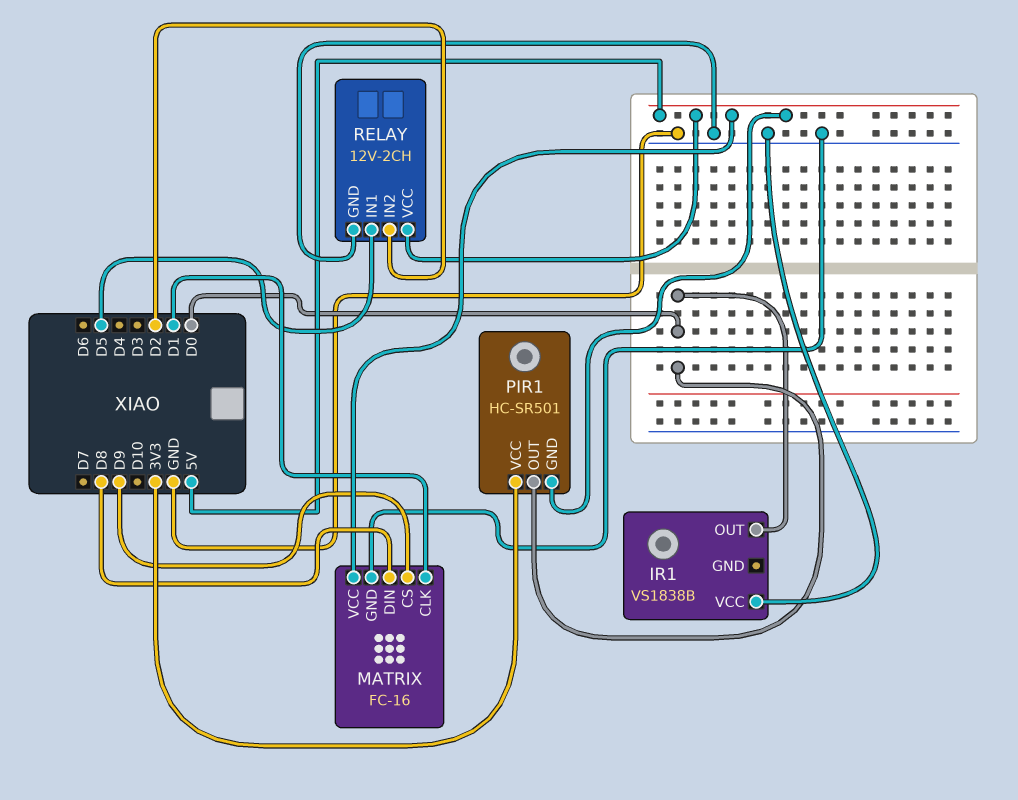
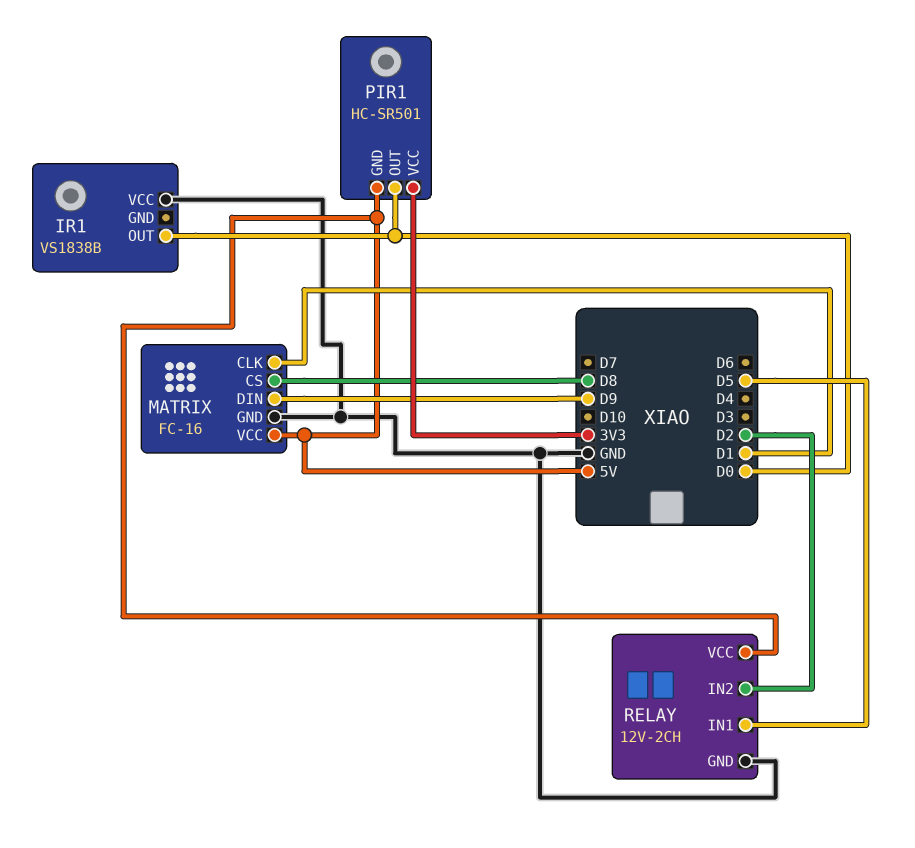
MATRIX pin CS: D9 -> D8
MATRIX pin DIN: D8 -> D9

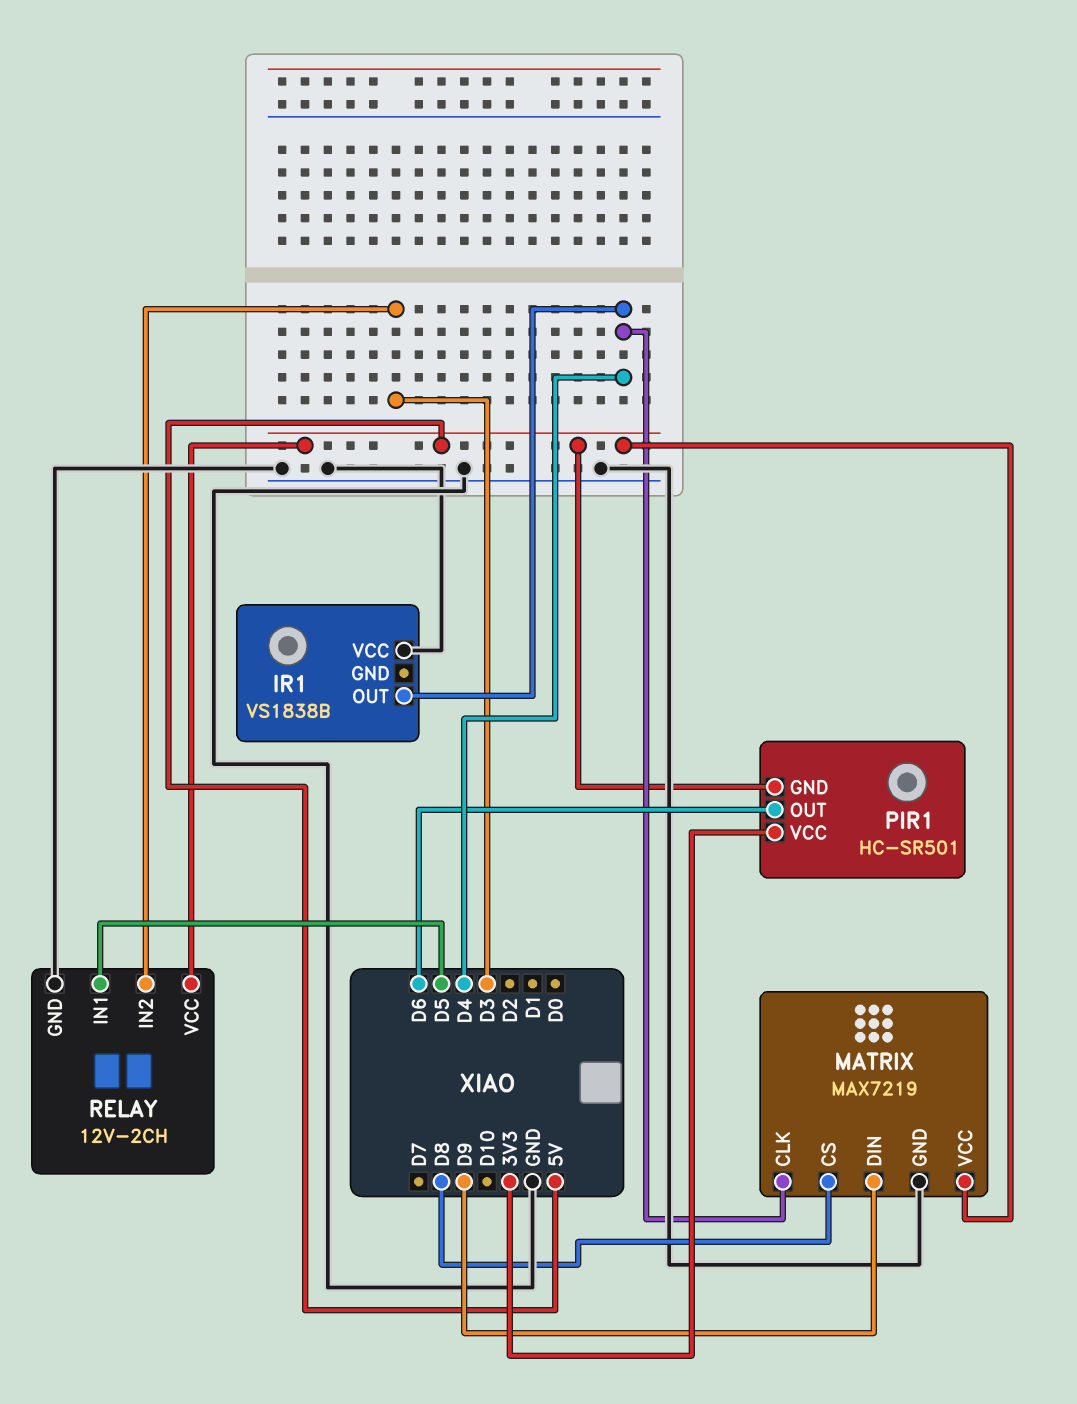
IR1 pin OUT: D0 -> D4
MATRIX: FC-16 -> MAX7219
MATRIX pin CLK: D1 -> D4
PIR1 pin OUT: D0 -> D6
RELAY pin IN2: D2 -> D3

